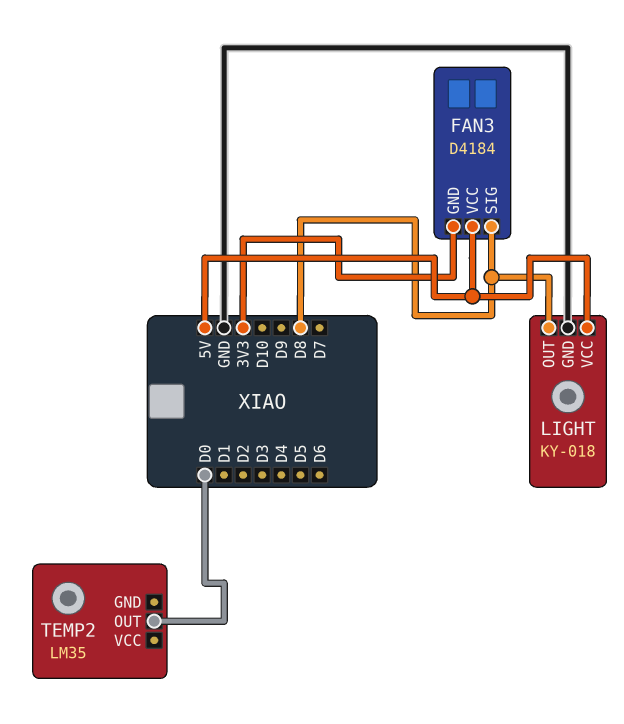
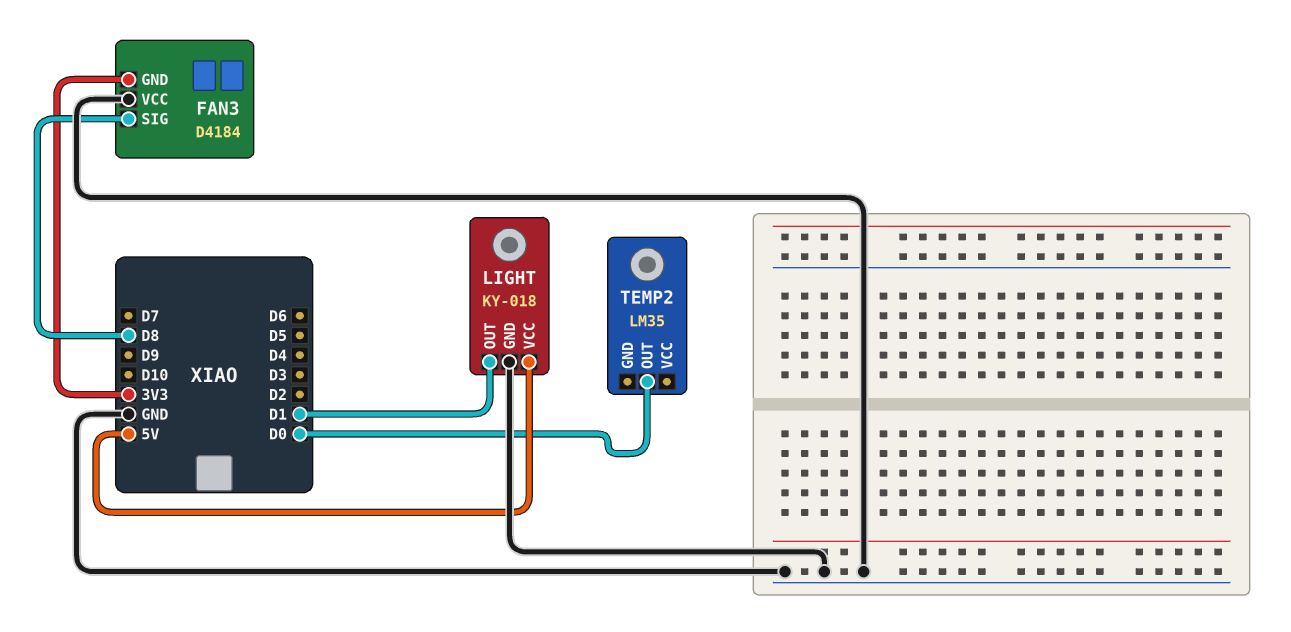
FAN3 pin VCC: 5V -> GND
LIGHT pin OUT: D8 -> D1

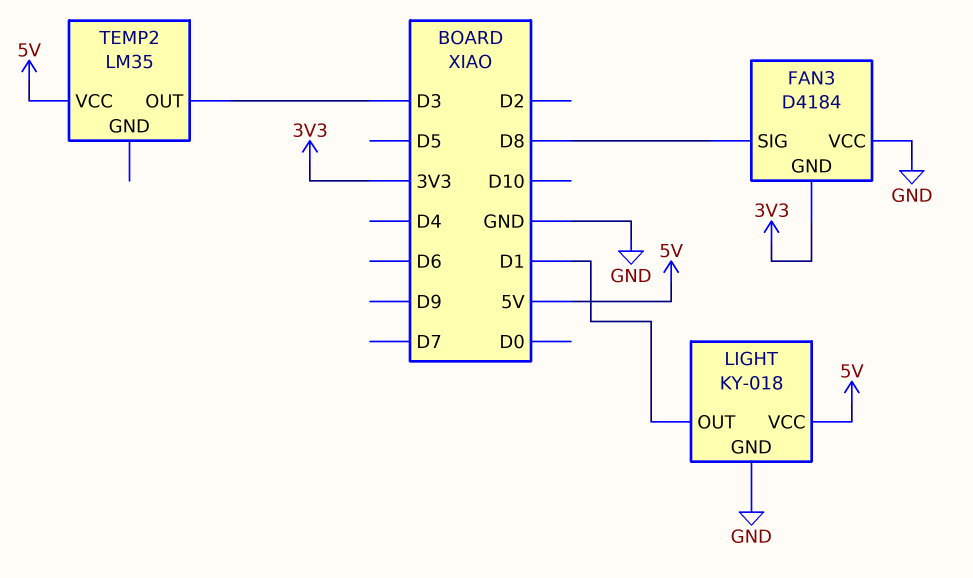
TEMP2 pin OUT: D0 -> D3
TEMP2 pin VCC: none -> 5V

